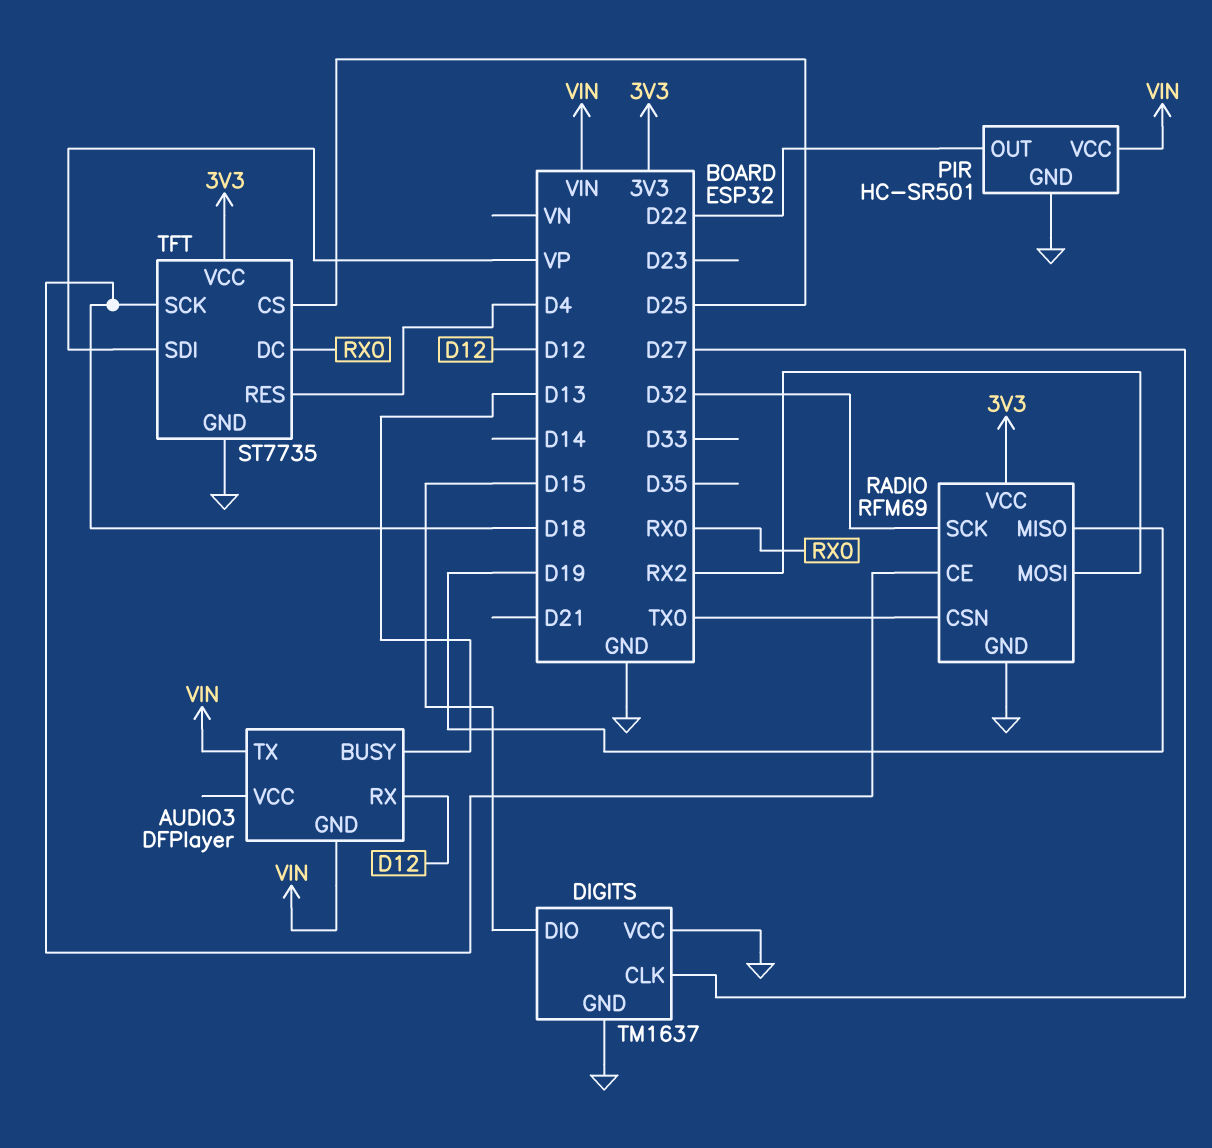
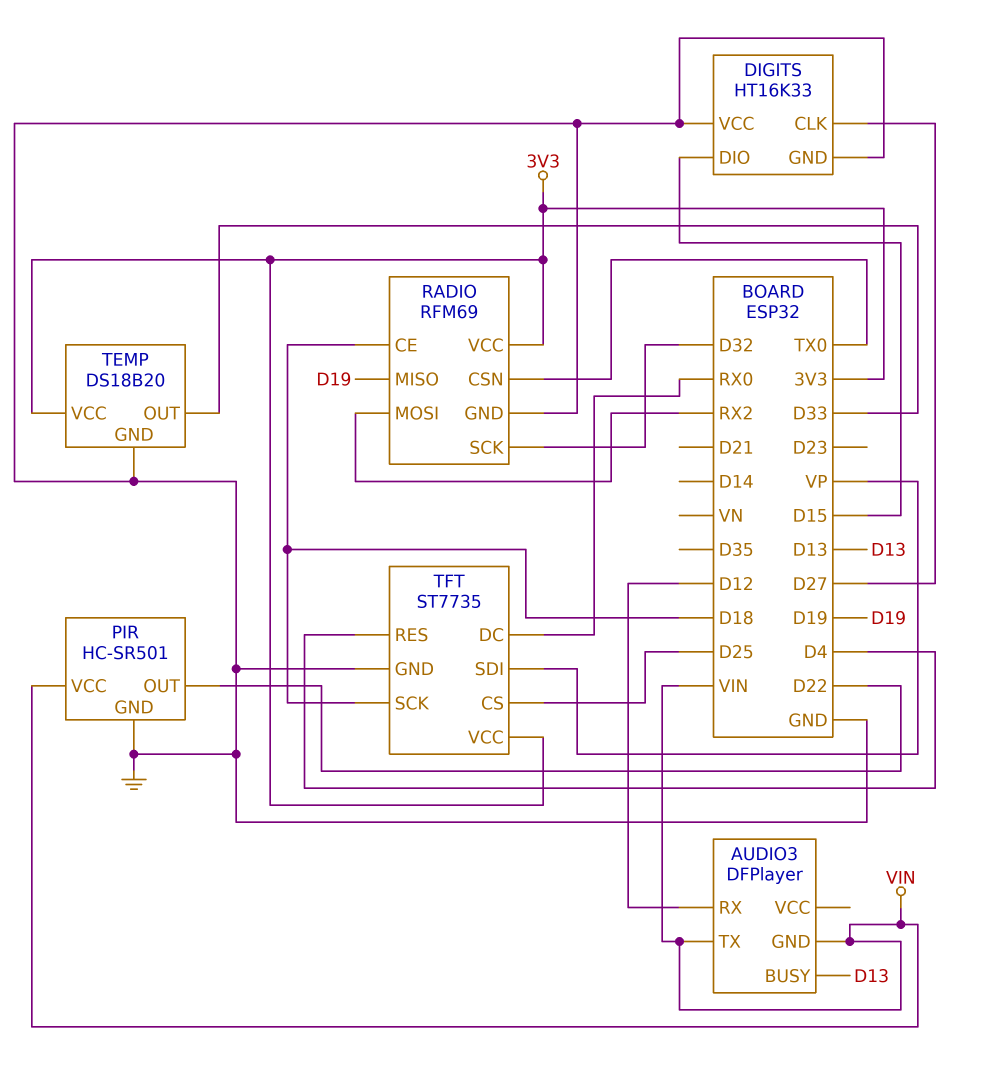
DIGITS: TM1637 -> HT16K33
TEMP: none -> DS18B20
TEMP pin GND: none -> GND
TEMP pin OUT: none -> D33
TEMP pin VCC: none -> 3V3

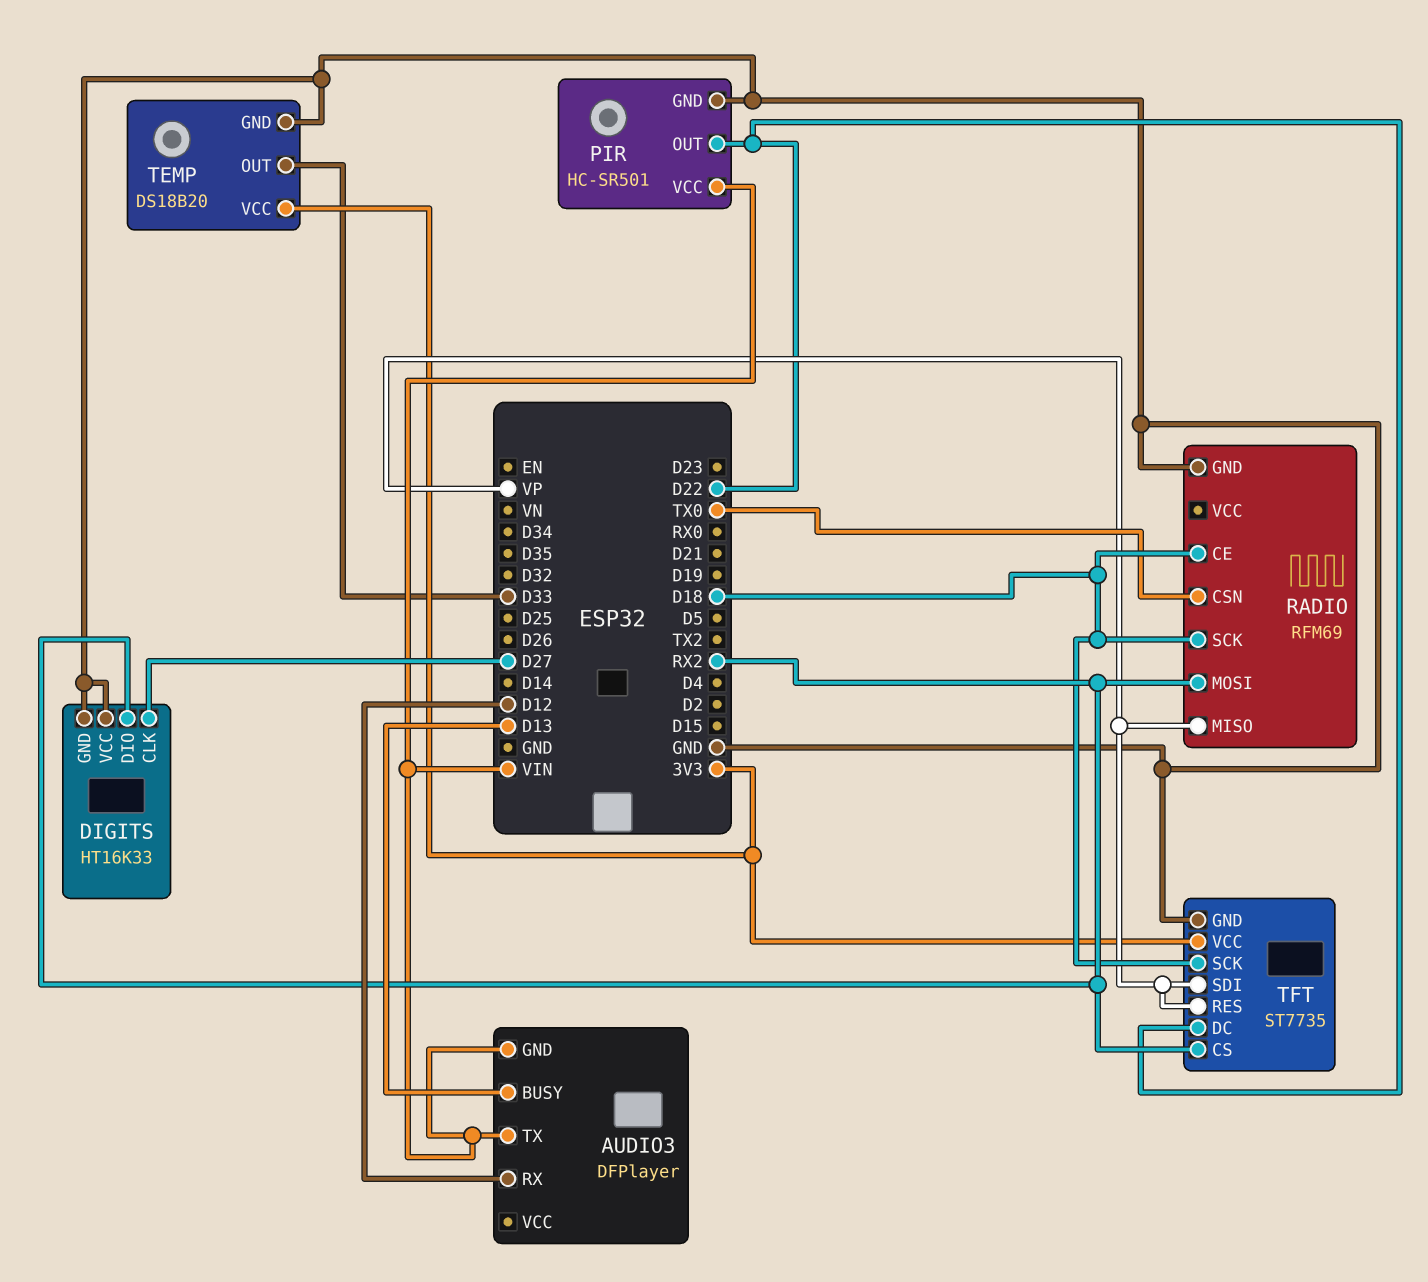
DIGITS pin DIO: D15 -> RX2
RADIO pin MISO: D19 -> VP
RADIO pin SCK: D32 -> D18
RADIO pin VCC: 3V3 -> none
TFT pin CS: D25 -> RX2
TFT pin DC: RX0 -> D22
TFT pin RES: D4 -> VP

